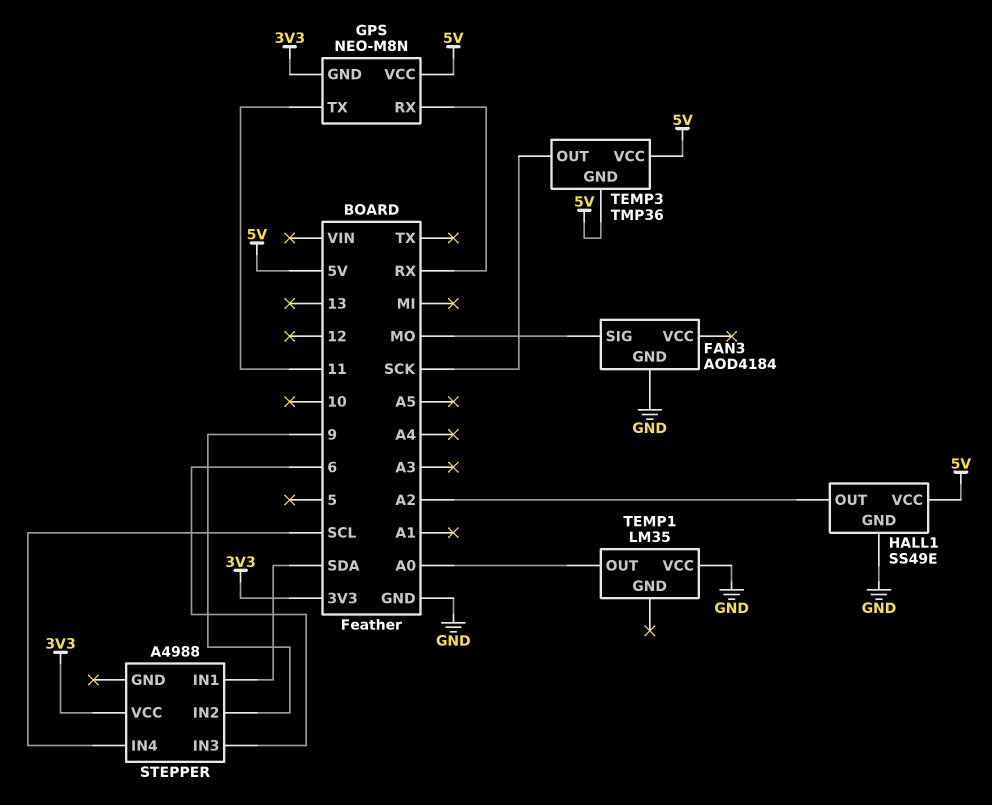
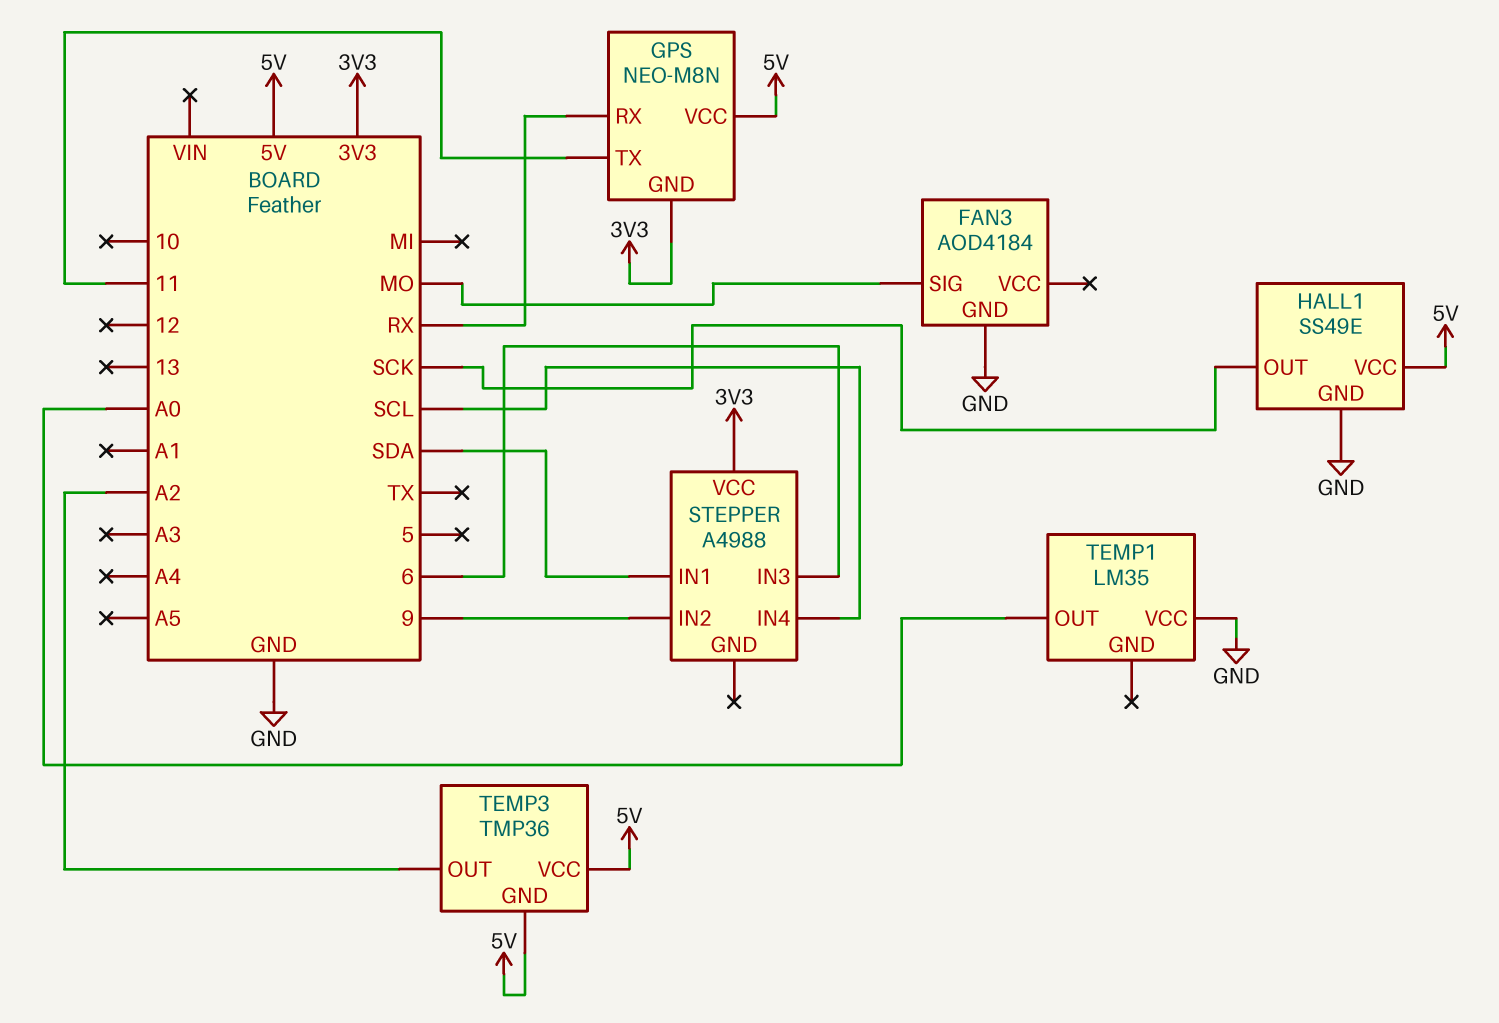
HALL1 pin OUT: A2 -> SCK
TEMP3 pin OUT: SCK -> A2

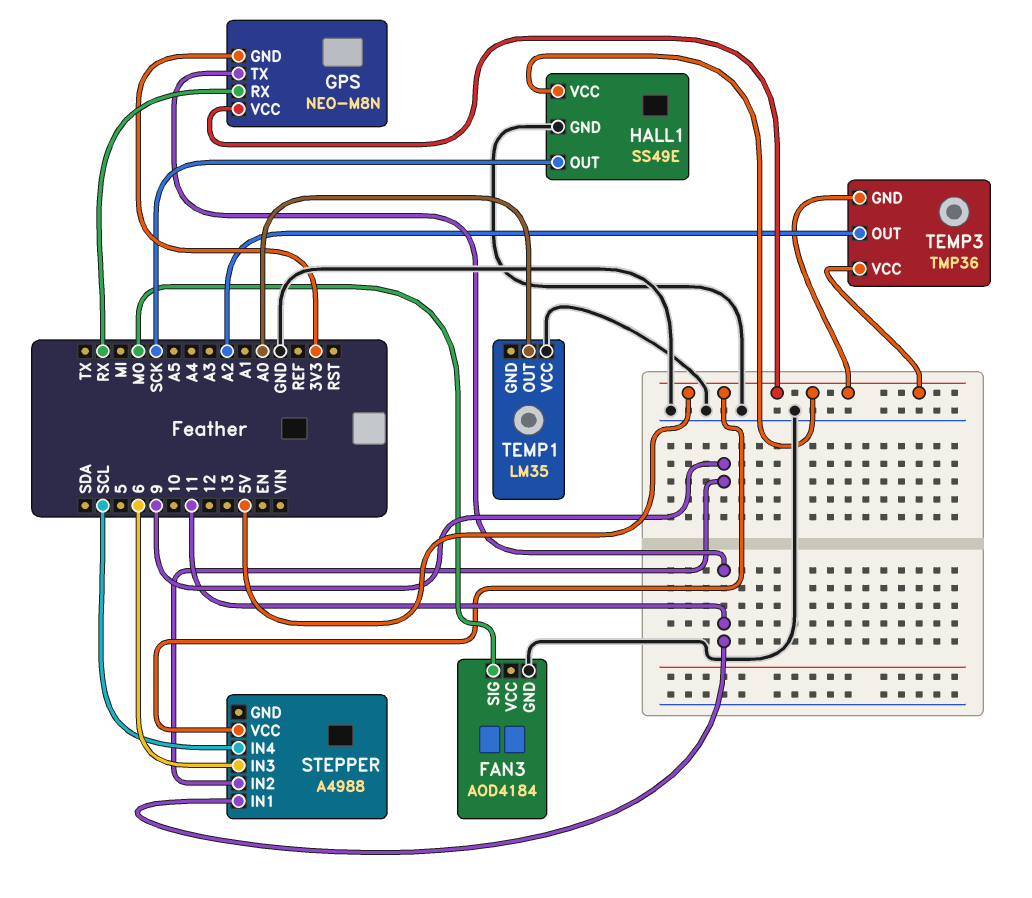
STEPPER pin IN1: SDA -> 11
STEPPER pin VCC: 3V3 -> 5V

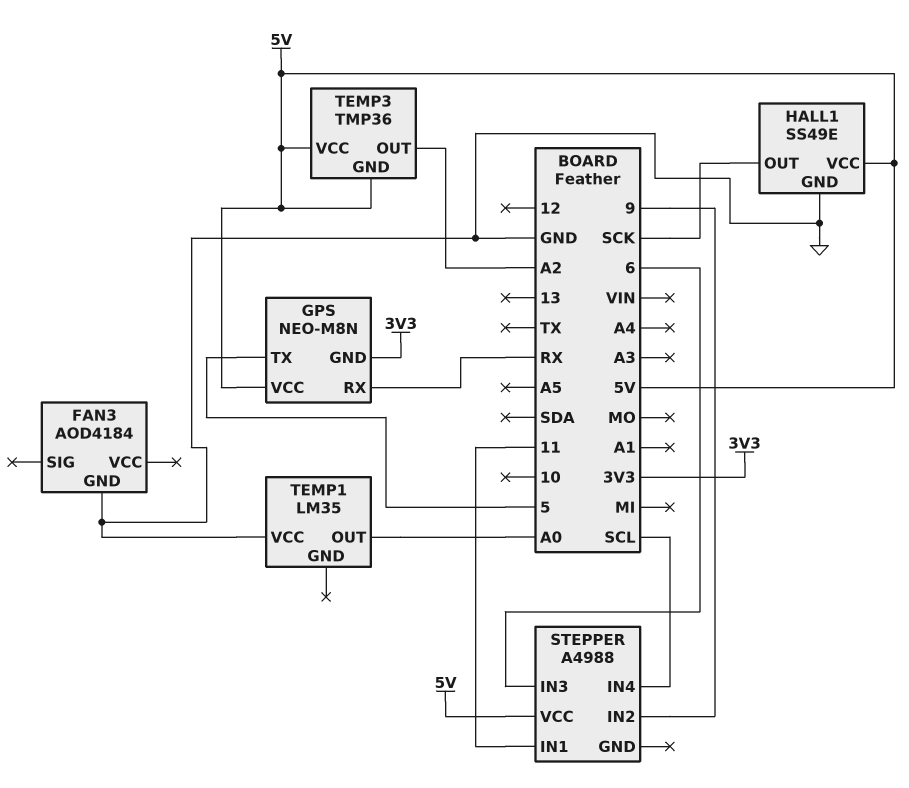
FAN3 pin SIG: MO -> none
GPS pin TX: 11 -> 5

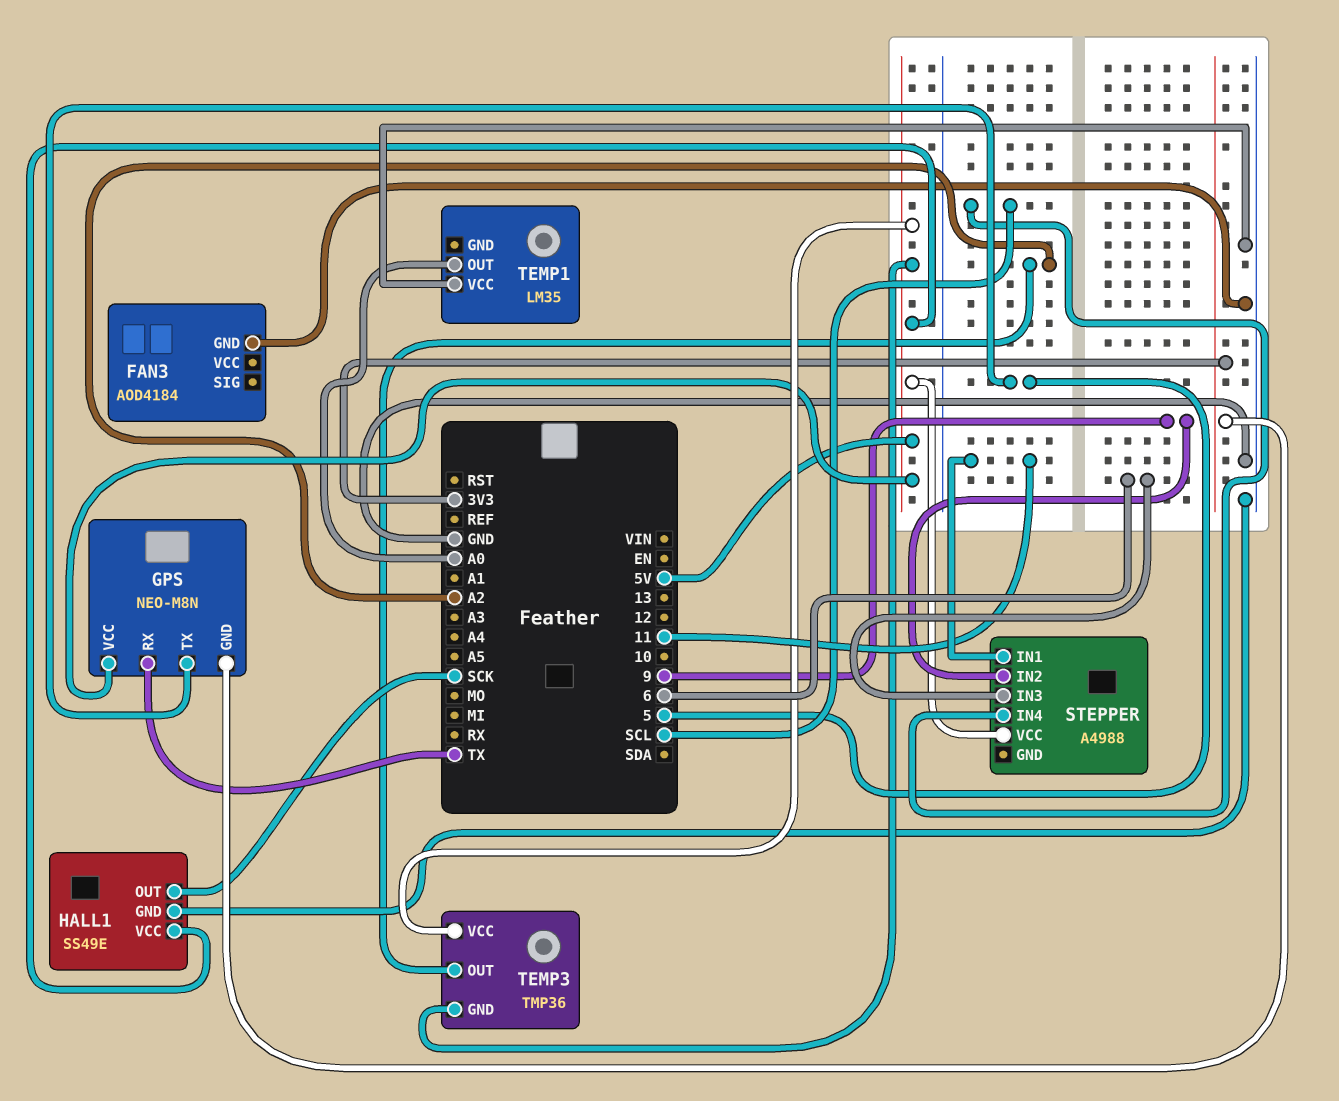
GPS pin RX: RX -> TX

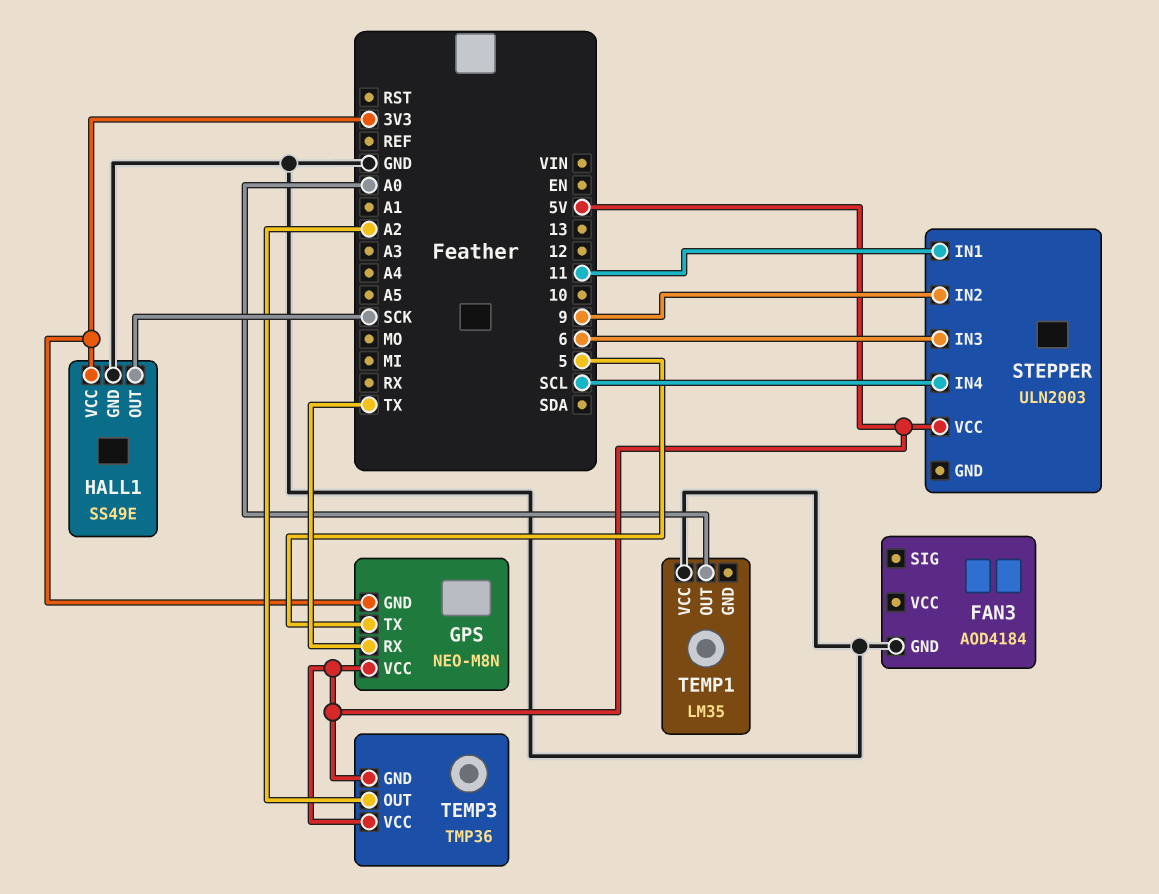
HALL1 pin VCC: 5V -> 3V3
STEPPER: A4988 -> ULN2003

